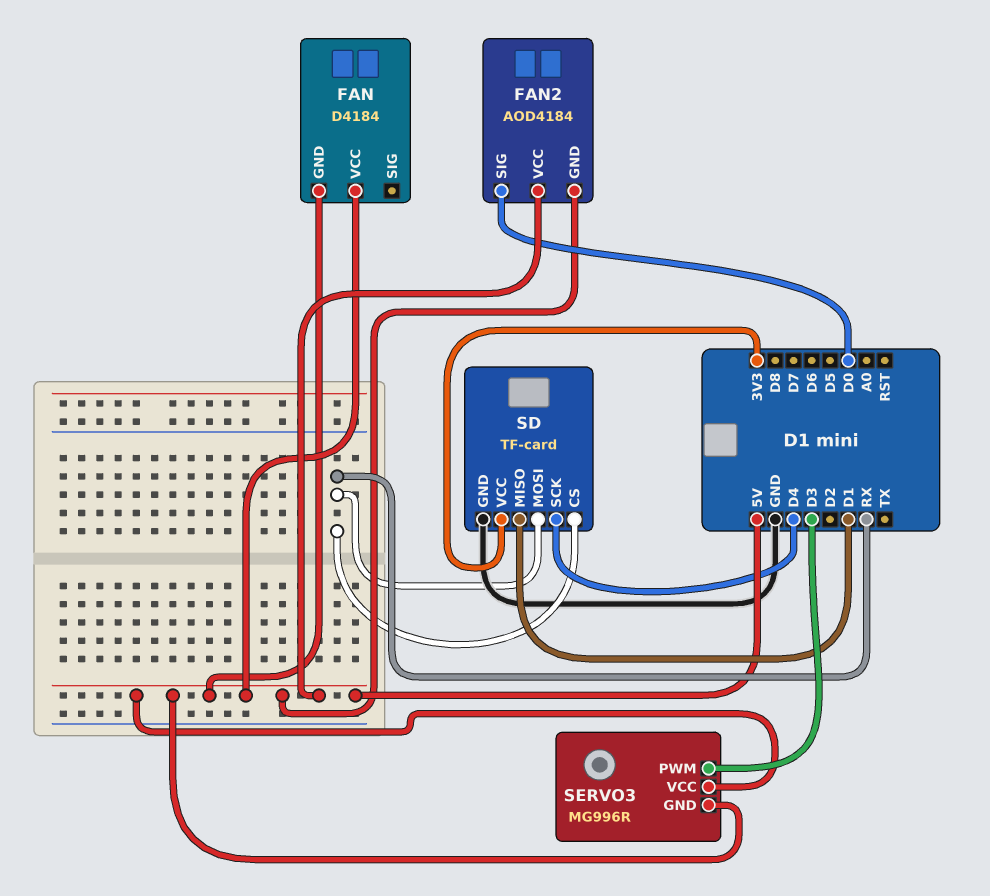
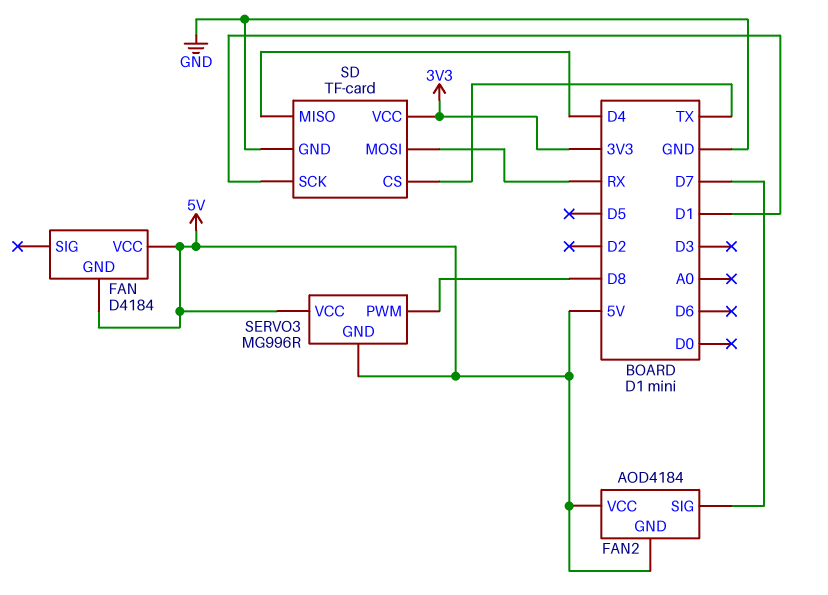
FAN2 pin SIG: D0 -> D7
SD pin CS: RX -> TX
SD pin MISO: D1 -> D4
SD pin SCK: D4 -> D1
SERVO3 pin PWM: D3 -> D8

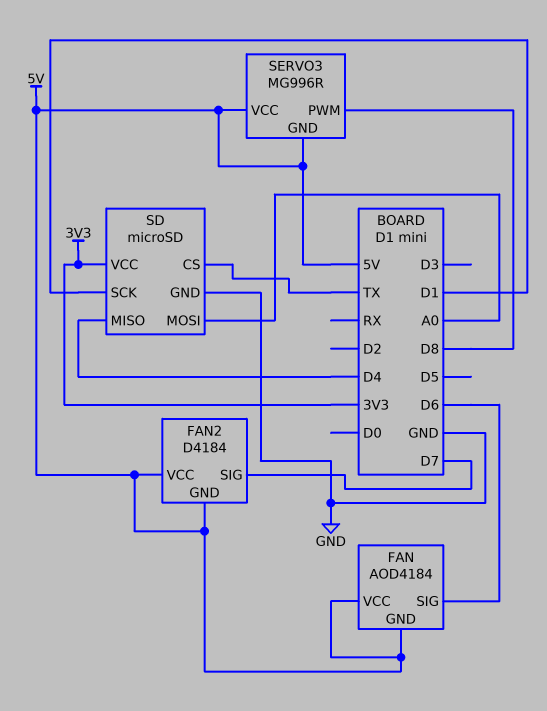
FAN: D4184 -> AOD4184
FAN pin SIG: none -> D6
FAN2: AOD4184 -> D4184
SD: TF-card -> microSD
SD pin MOSI: RX -> A0

